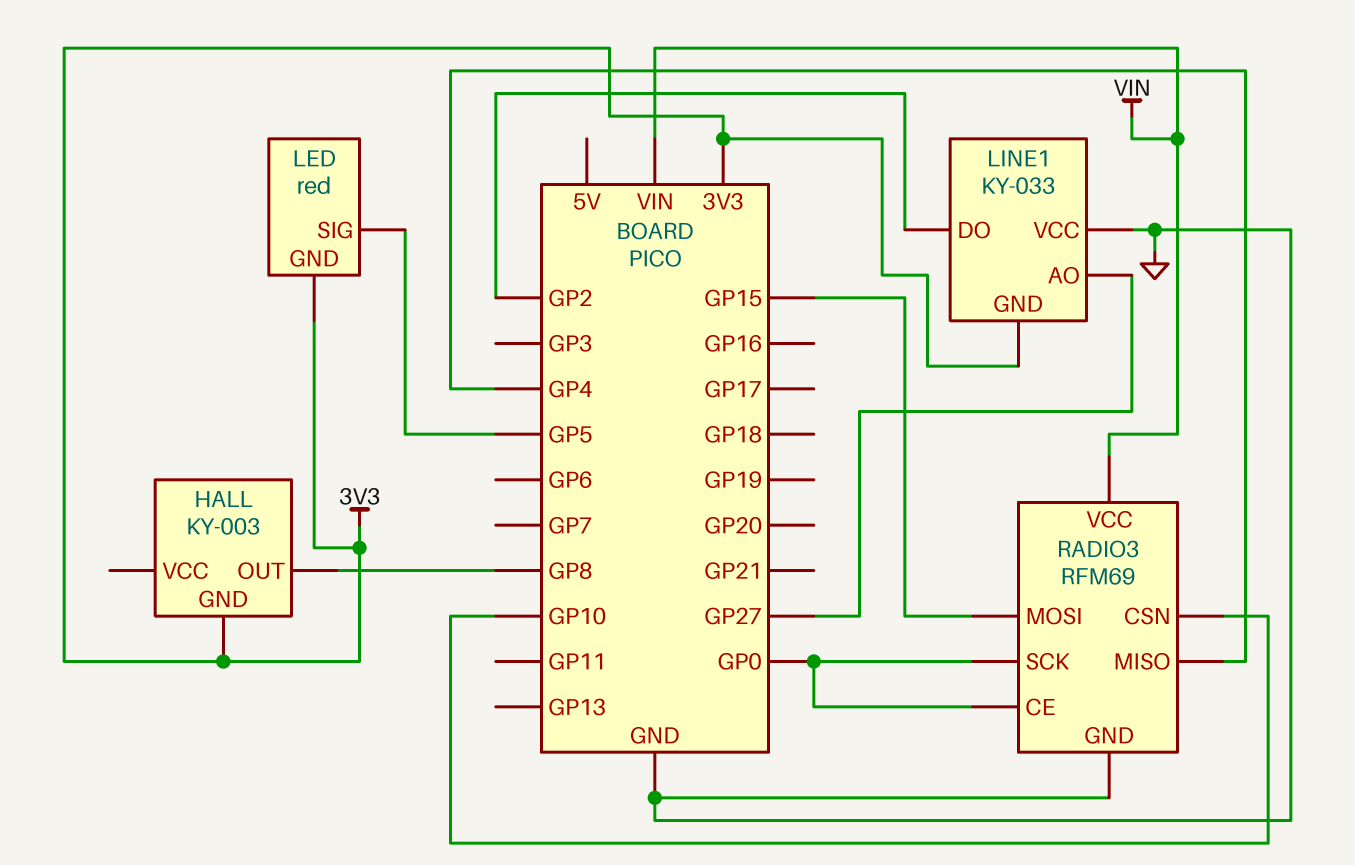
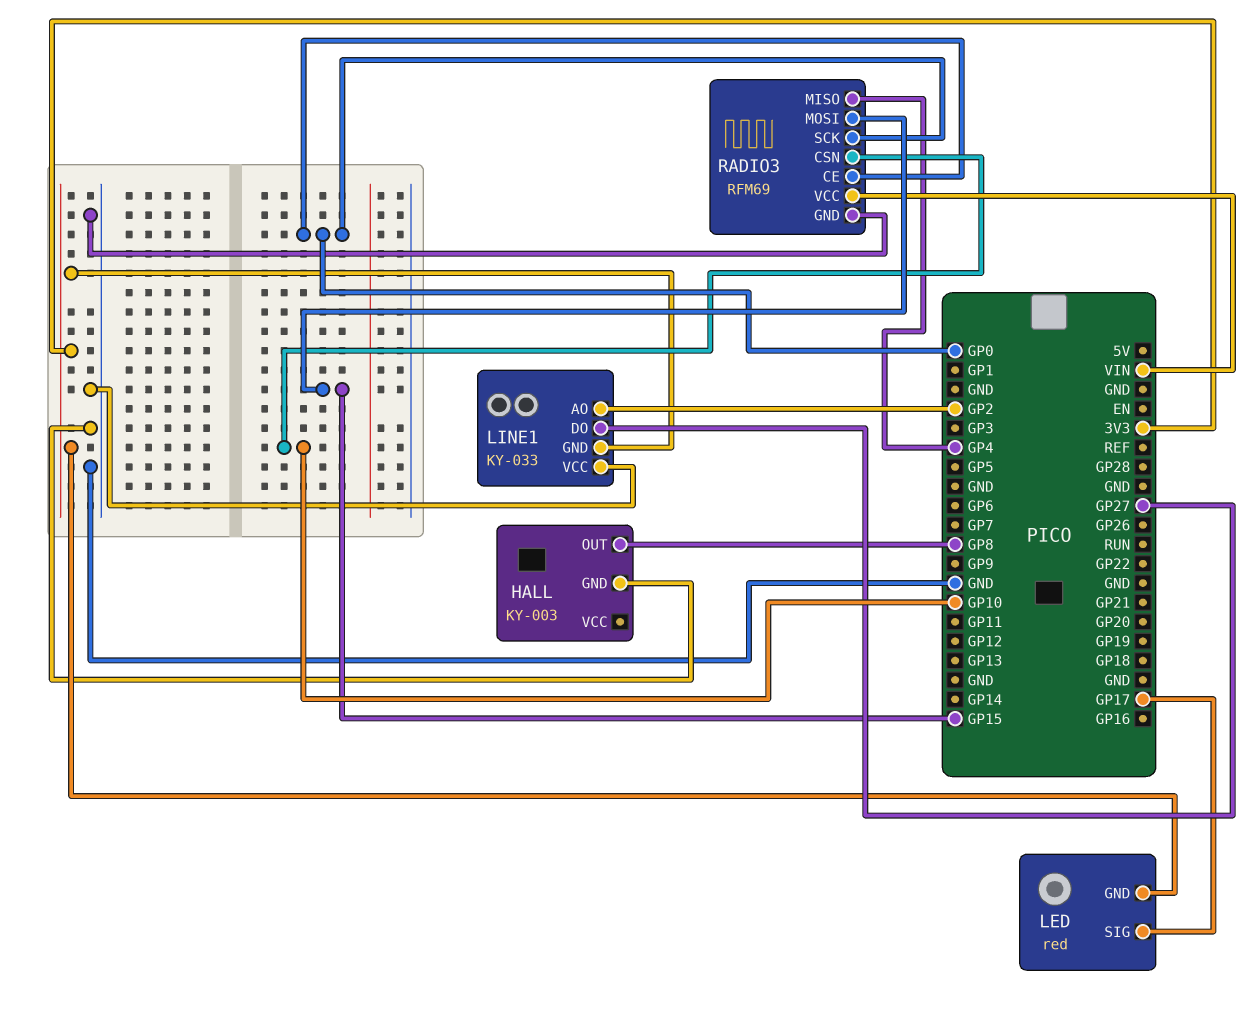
HALL pin GND: 3V3 -> GND
LED pin SIG: GP5 -> GP17
LINE1 pin AO: GP27 -> GP2
LINE1 pin DO: GP2 -> GP27

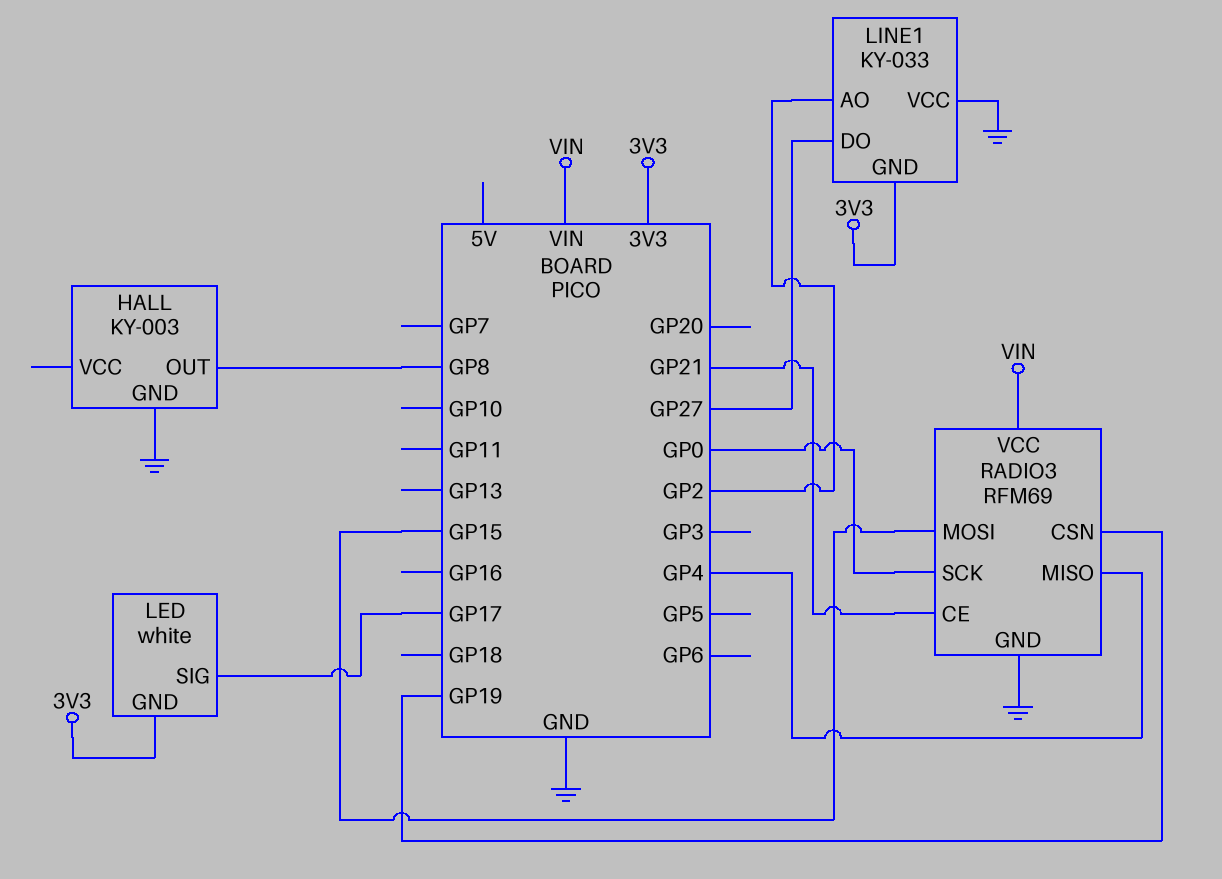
LED: red -> white
RADIO3 pin CE: GP0 -> GP21
RADIO3 pin CSN: GP10 -> GP19

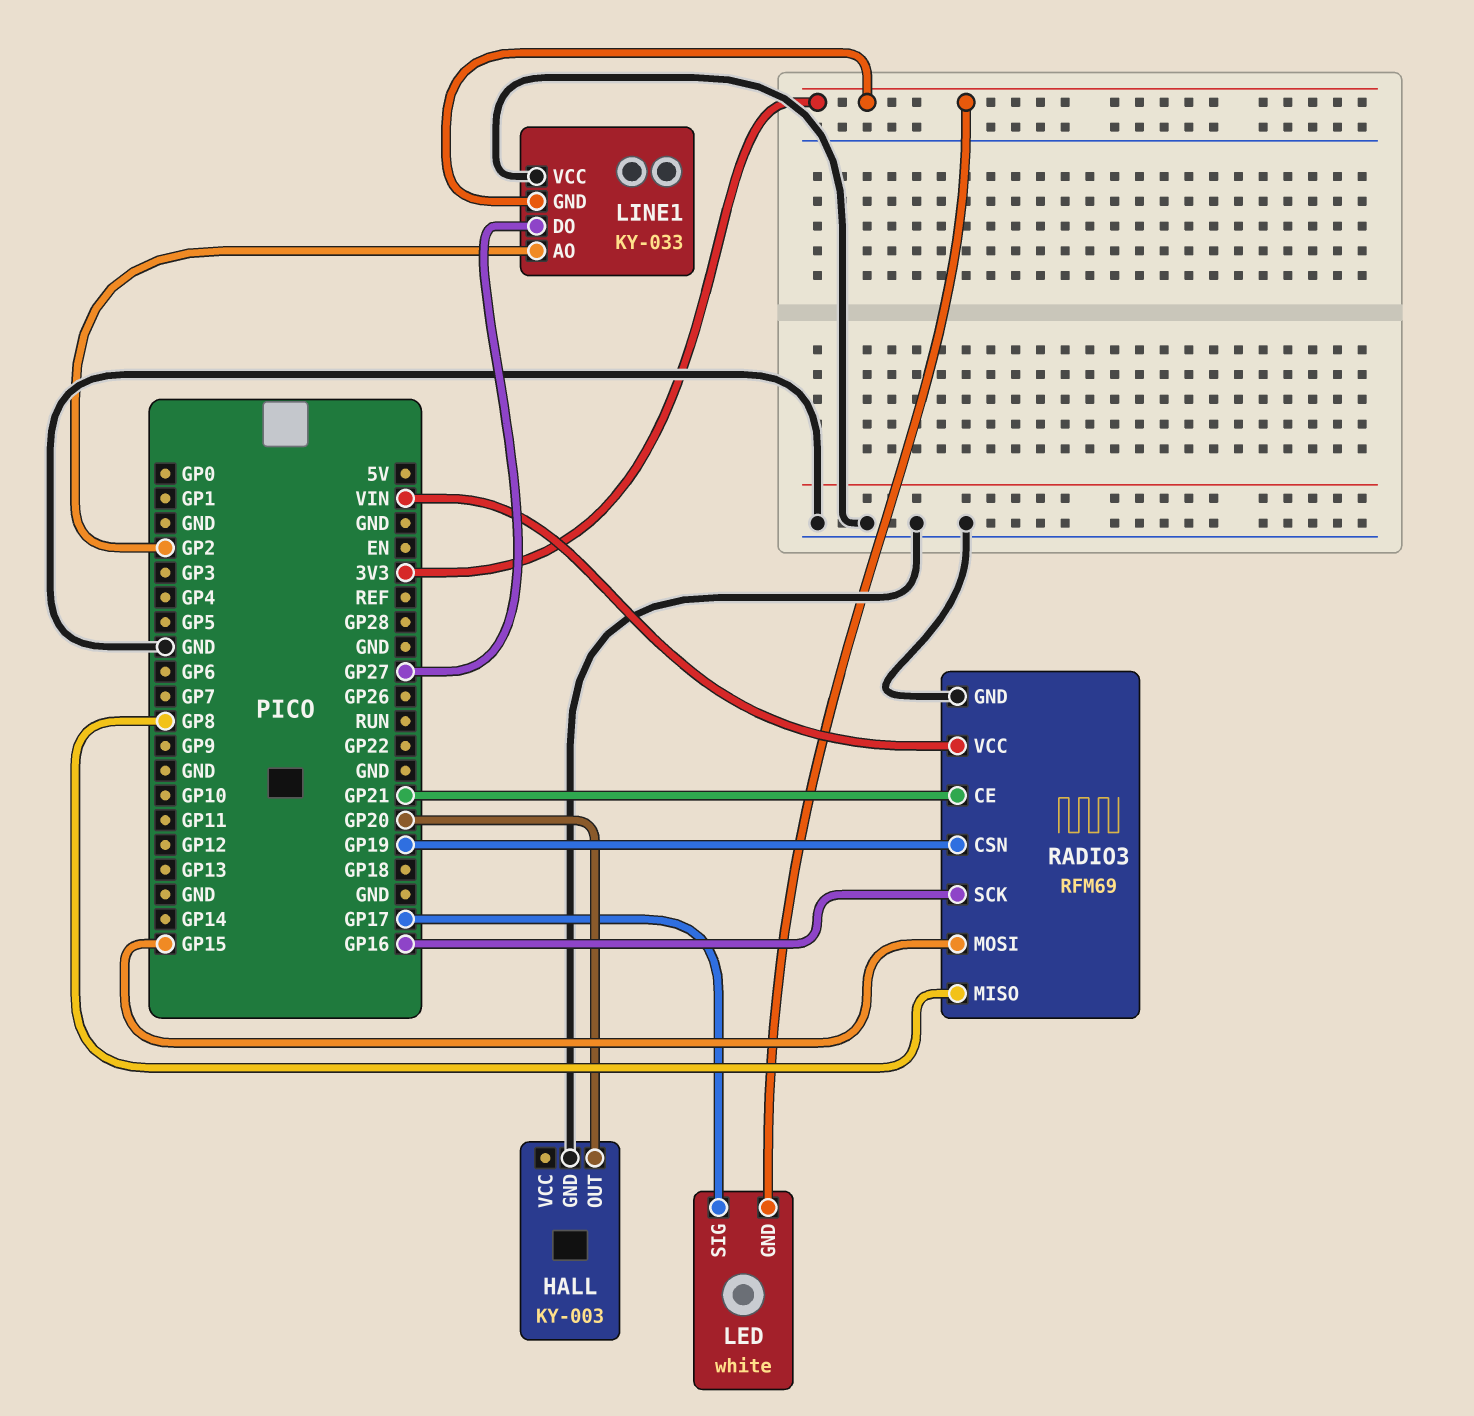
HALL pin OUT: GP8 -> GP20
RADIO3 pin MISO: GP4 -> GP8
RADIO3 pin SCK: GP0 -> GP16

